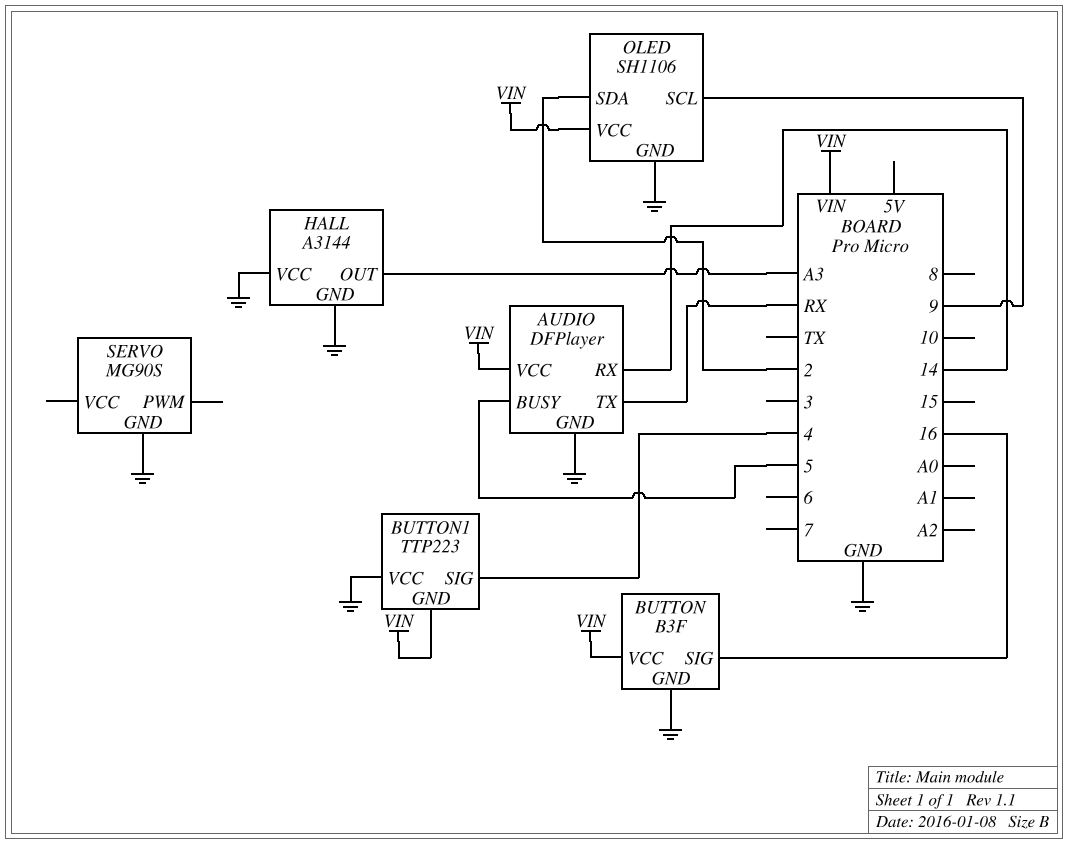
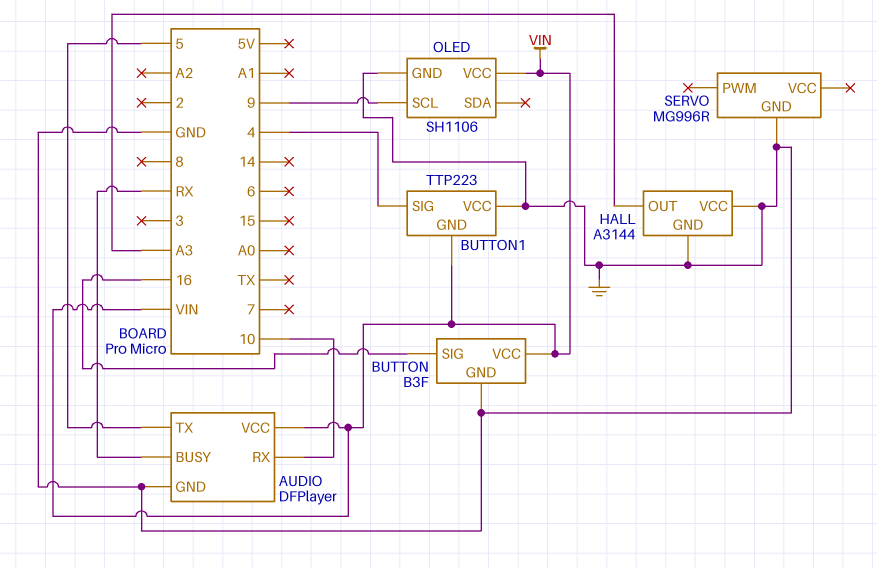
AUDIO pin BUSY: 5 -> RX
AUDIO pin RX: 14 -> 10
AUDIO pin TX: RX -> 5
OLED pin SDA: 2 -> none
SERVO: MG90S -> MG996R

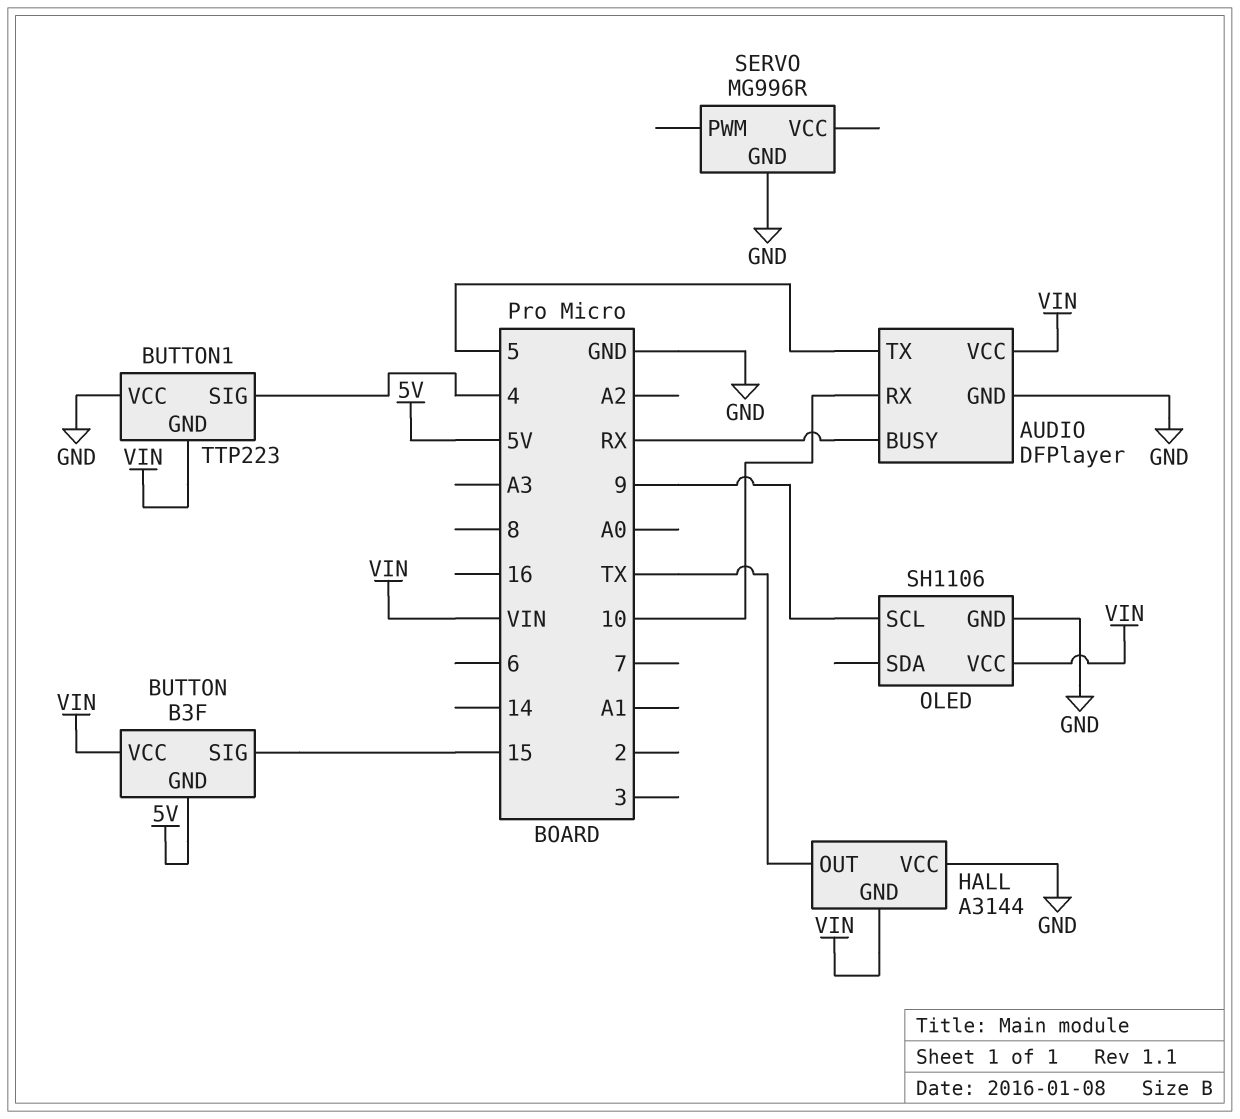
BUTTON pin GND: GND -> 5V
BUTTON pin SIG: 16 -> 15
HALL pin GND: GND -> VIN
HALL pin OUT: A3 -> TX

